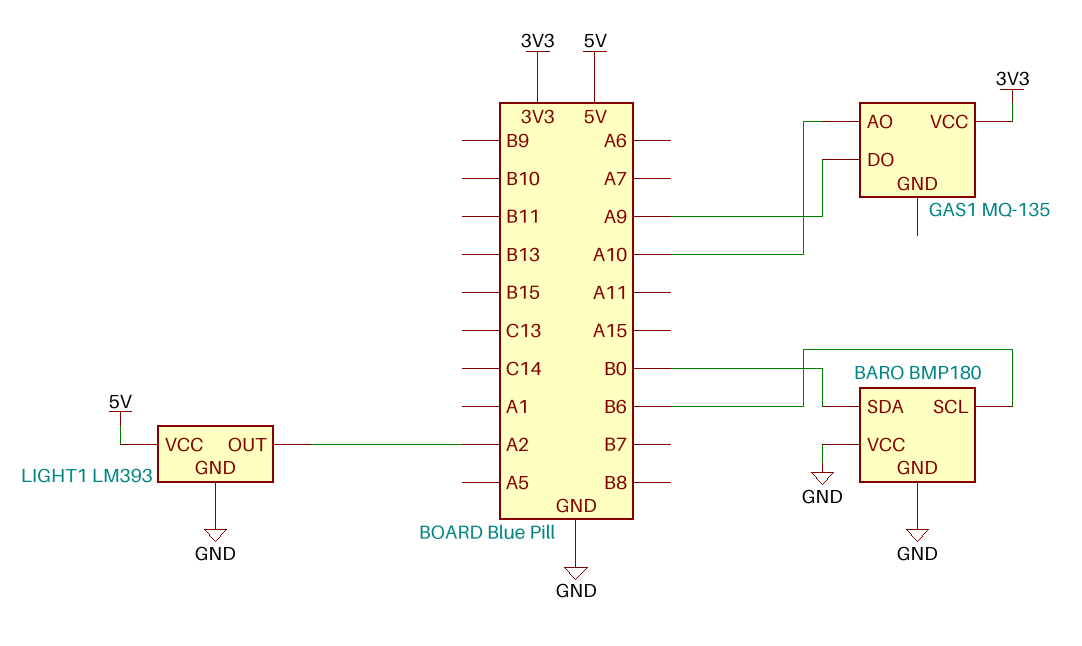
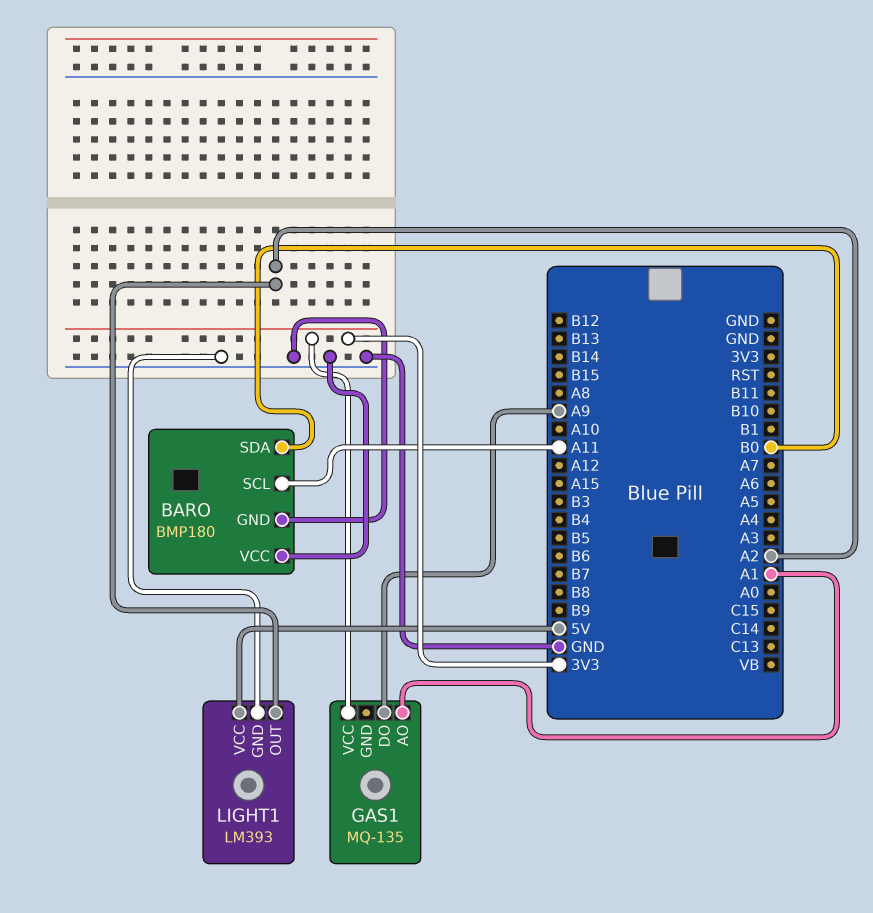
BARO pin SCL: B6 -> A11
GAS1 pin AO: A10 -> A1

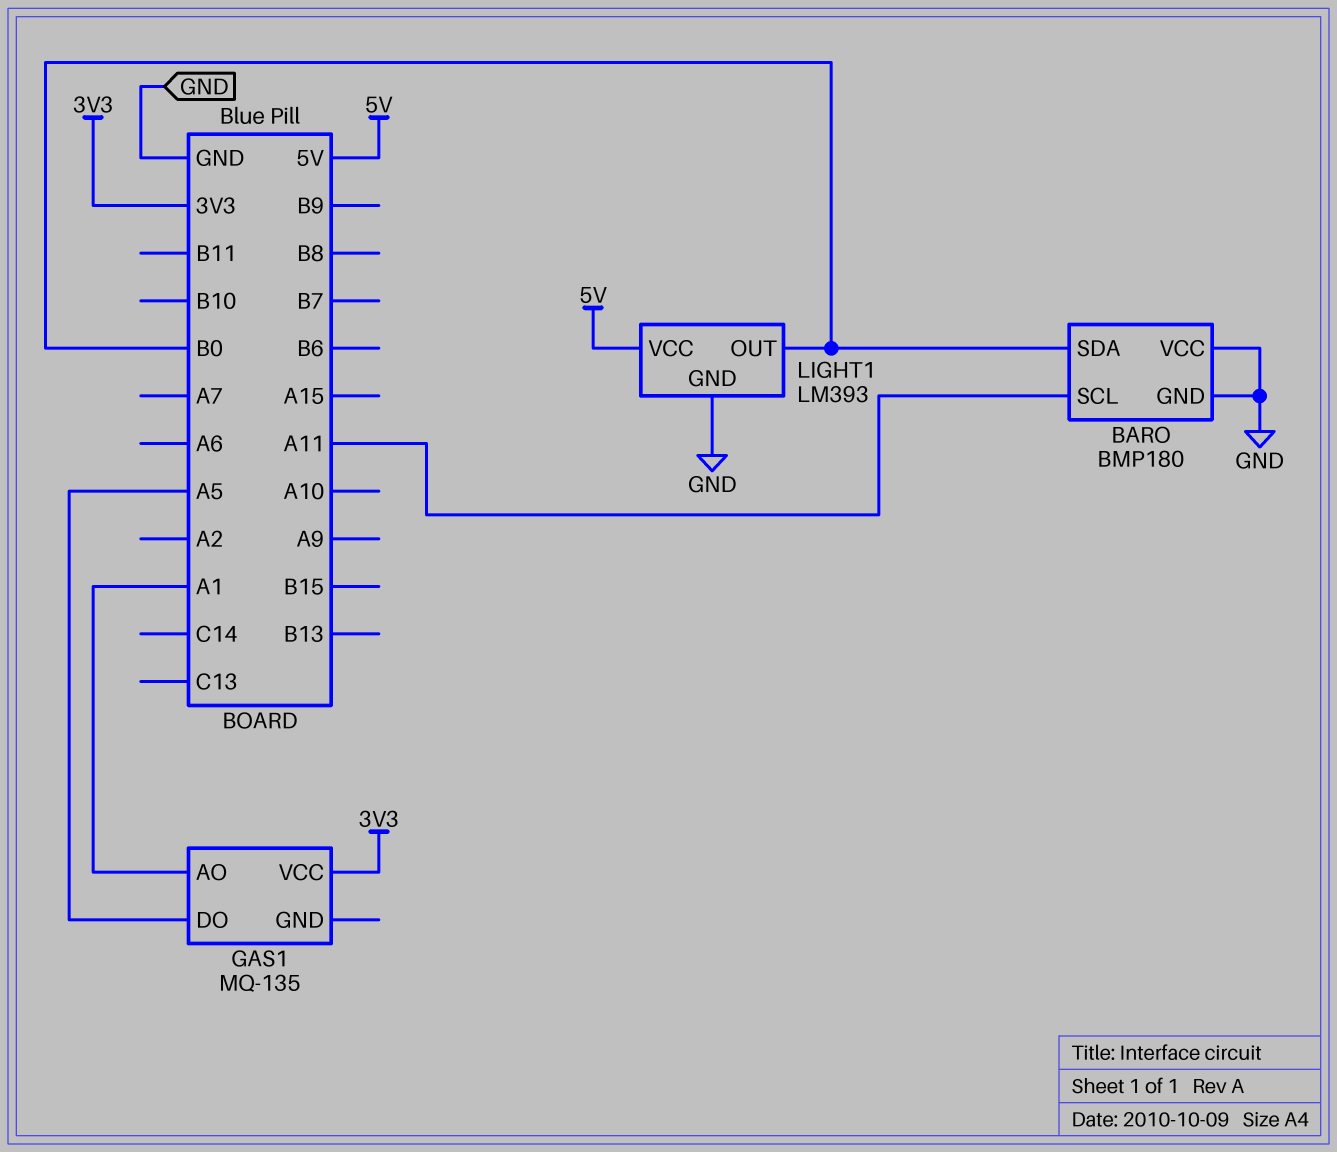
GAS1 pin DO: A9 -> A5
LIGHT1 pin OUT: A2 -> B0

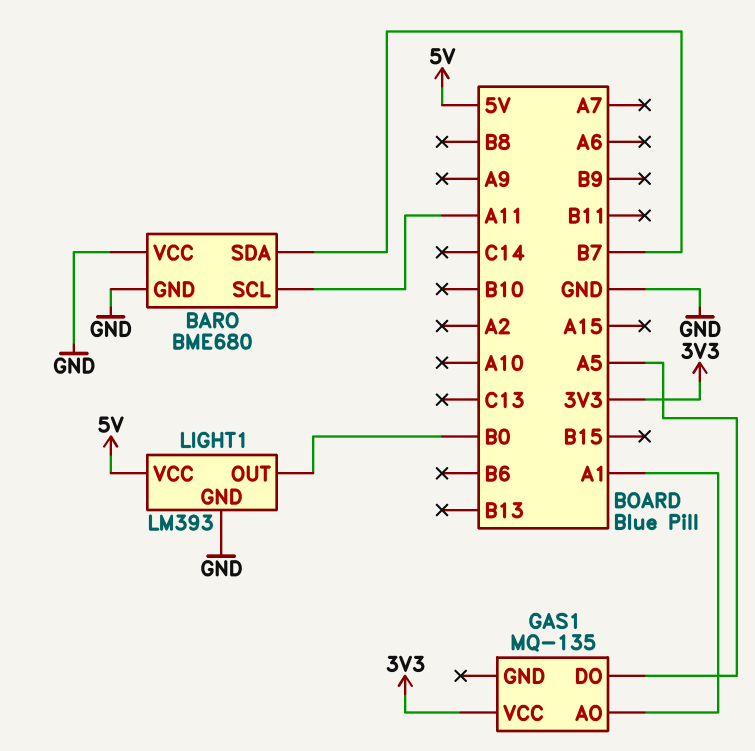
BARO: BMP180 -> BME680
BARO pin SDA: B0 -> B7

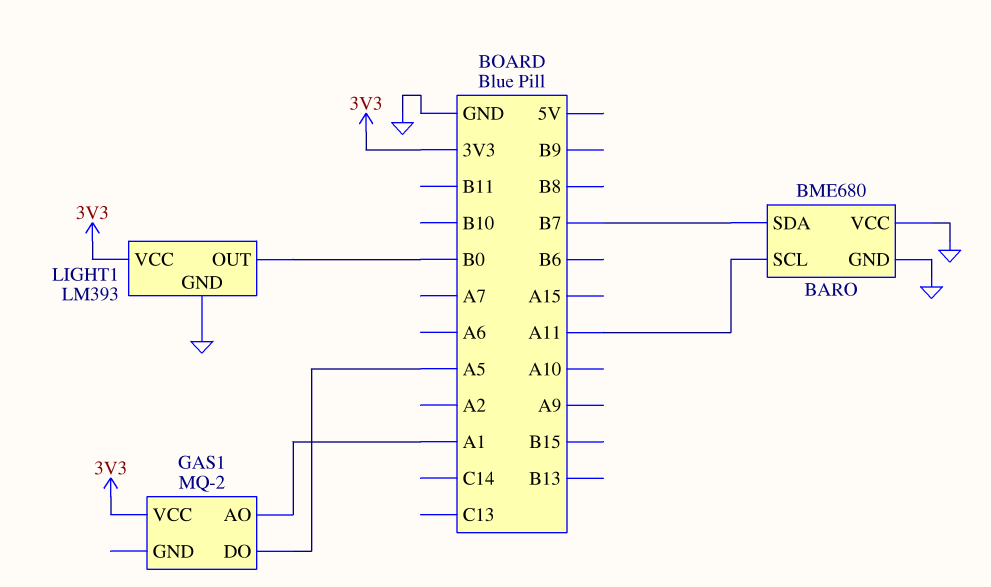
GAS1: MQ-135 -> MQ-2
LIGHT1 pin VCC: 5V -> 3V3

